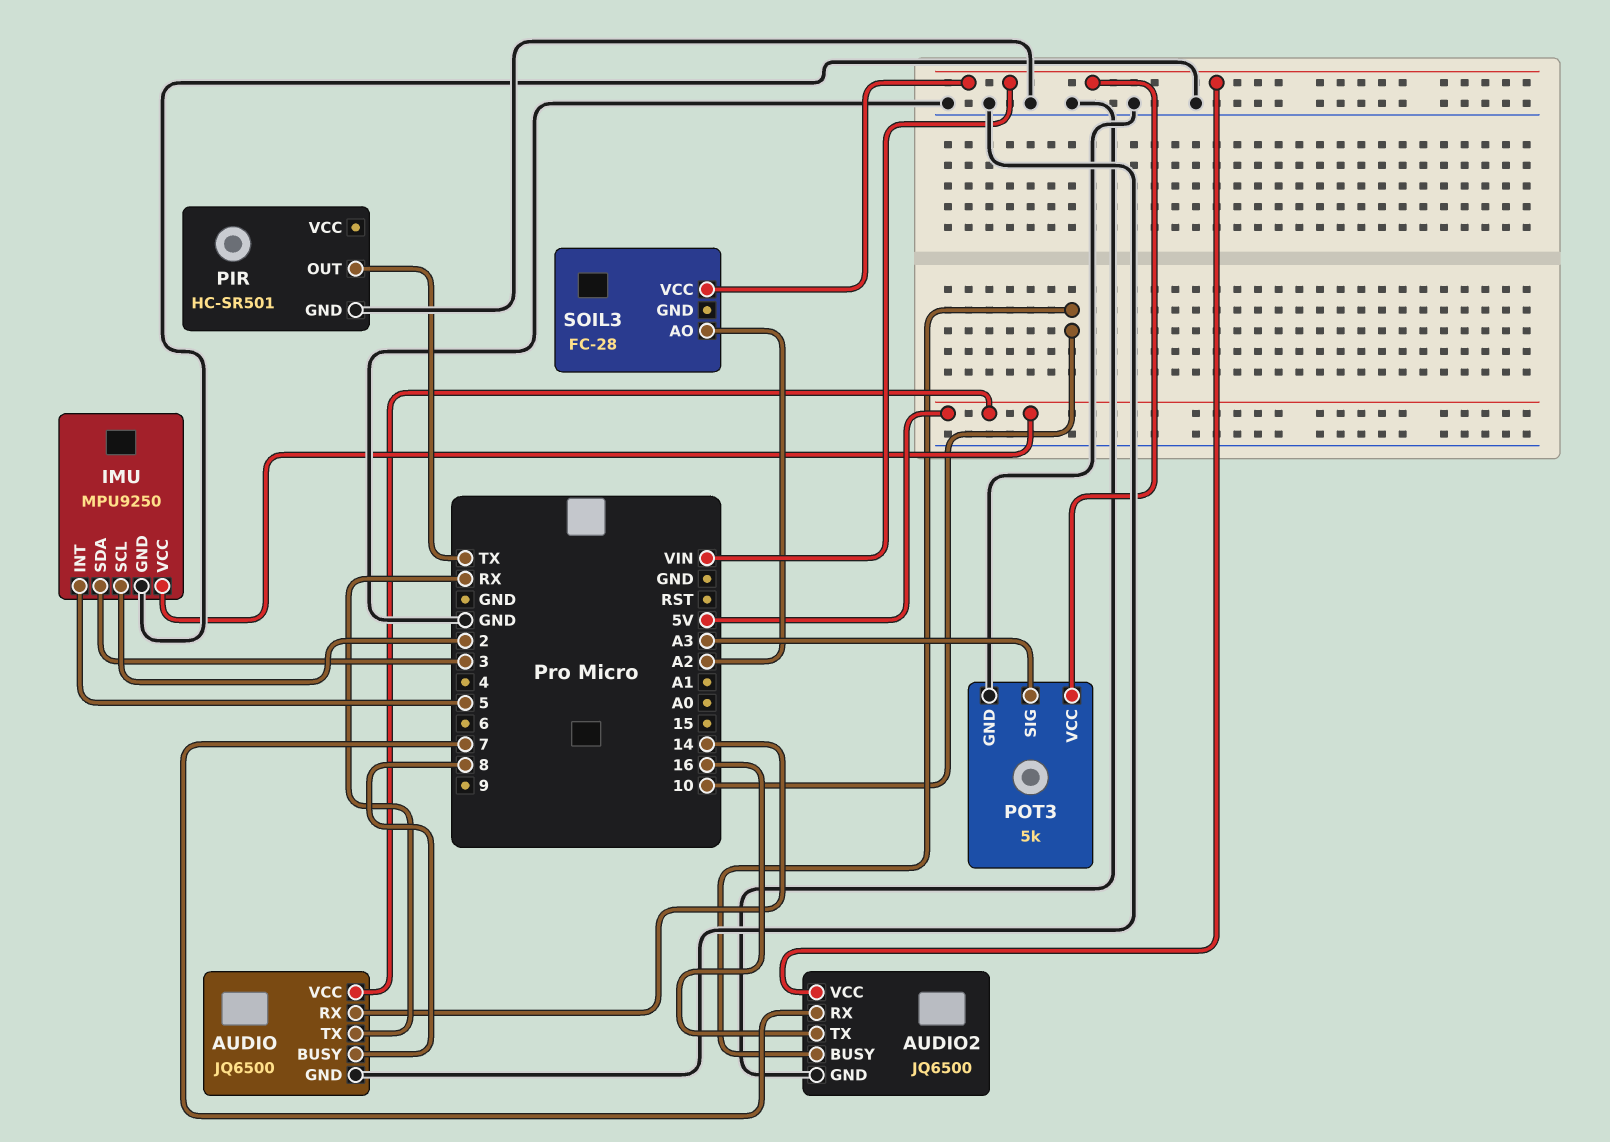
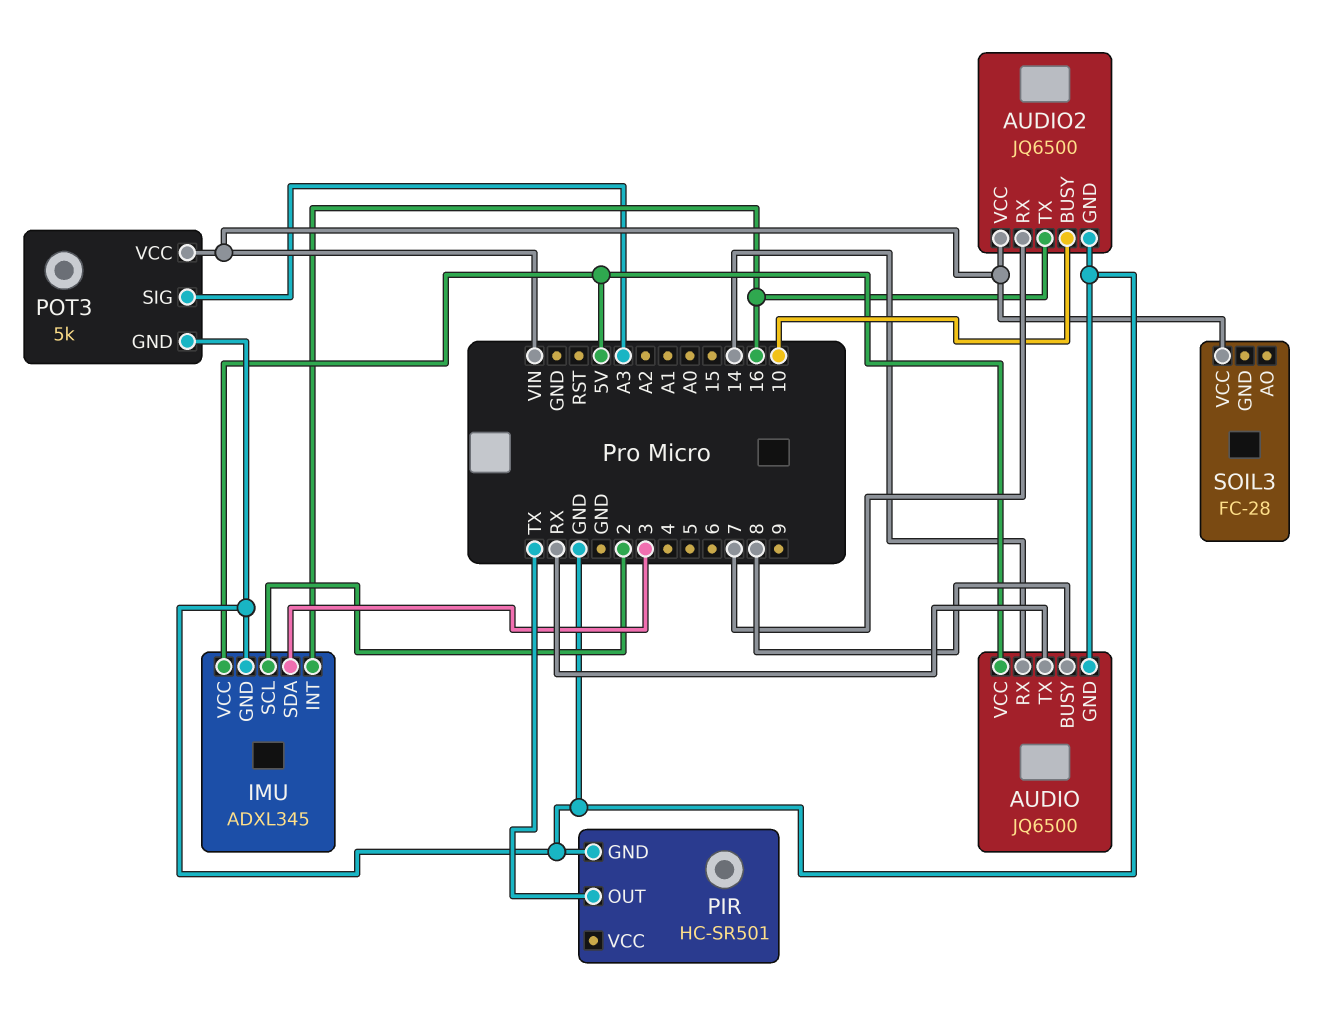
IMU: MPU9250 -> ADXL345
IMU pin INT: 5 -> 16
SOIL3 pin AO: A2 -> none

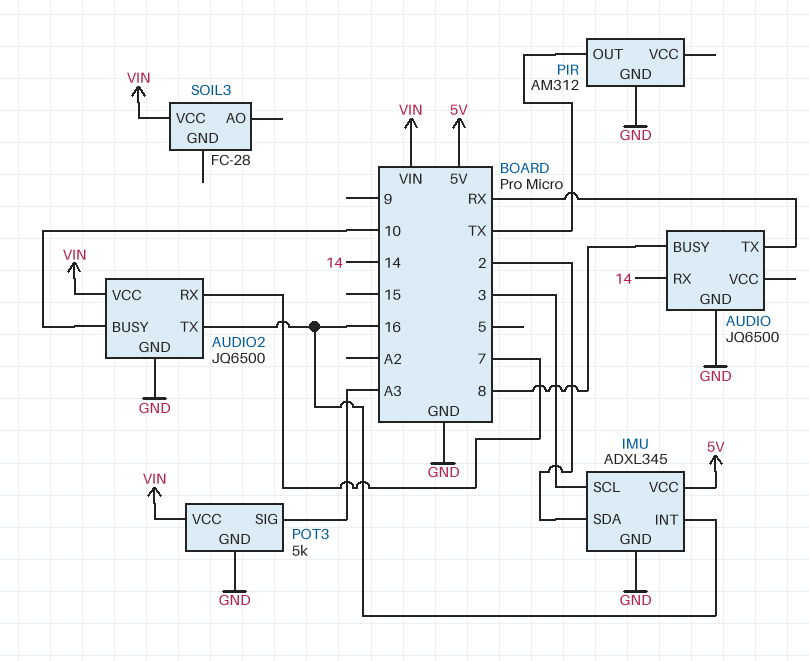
AUDIO pin VCC: 5V -> none
IMU pin SCL: 2 -> 3
IMU pin SDA: 3 -> 2
PIR: HC-SR501 -> AM312

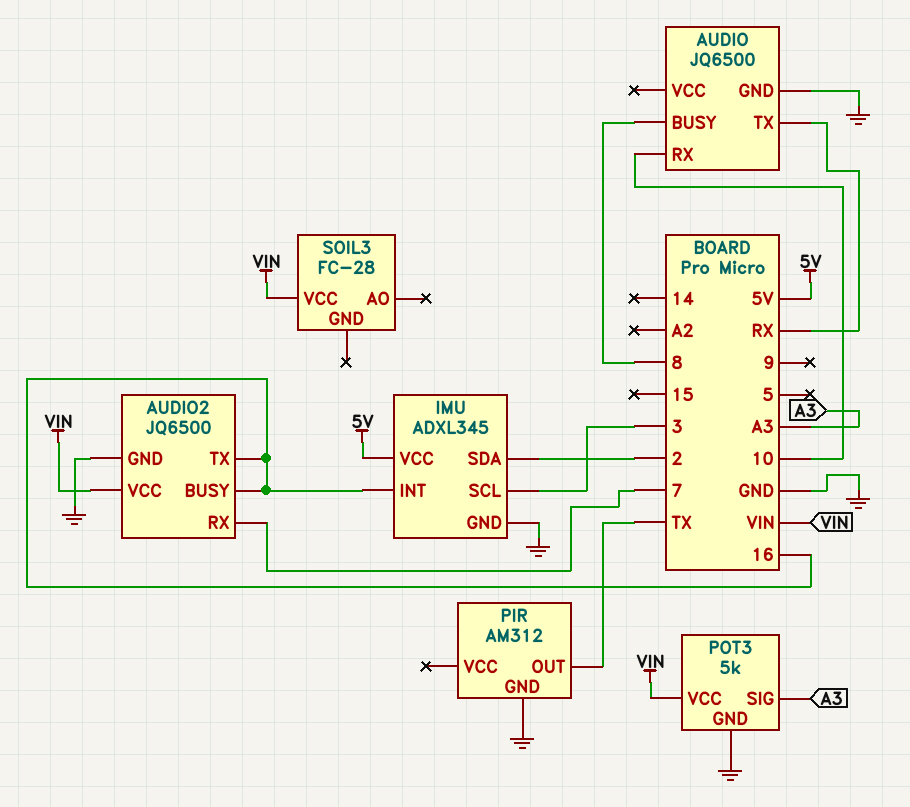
AUDIO pin RX: 14 -> 10
AUDIO2 pin BUSY: 10 -> 16

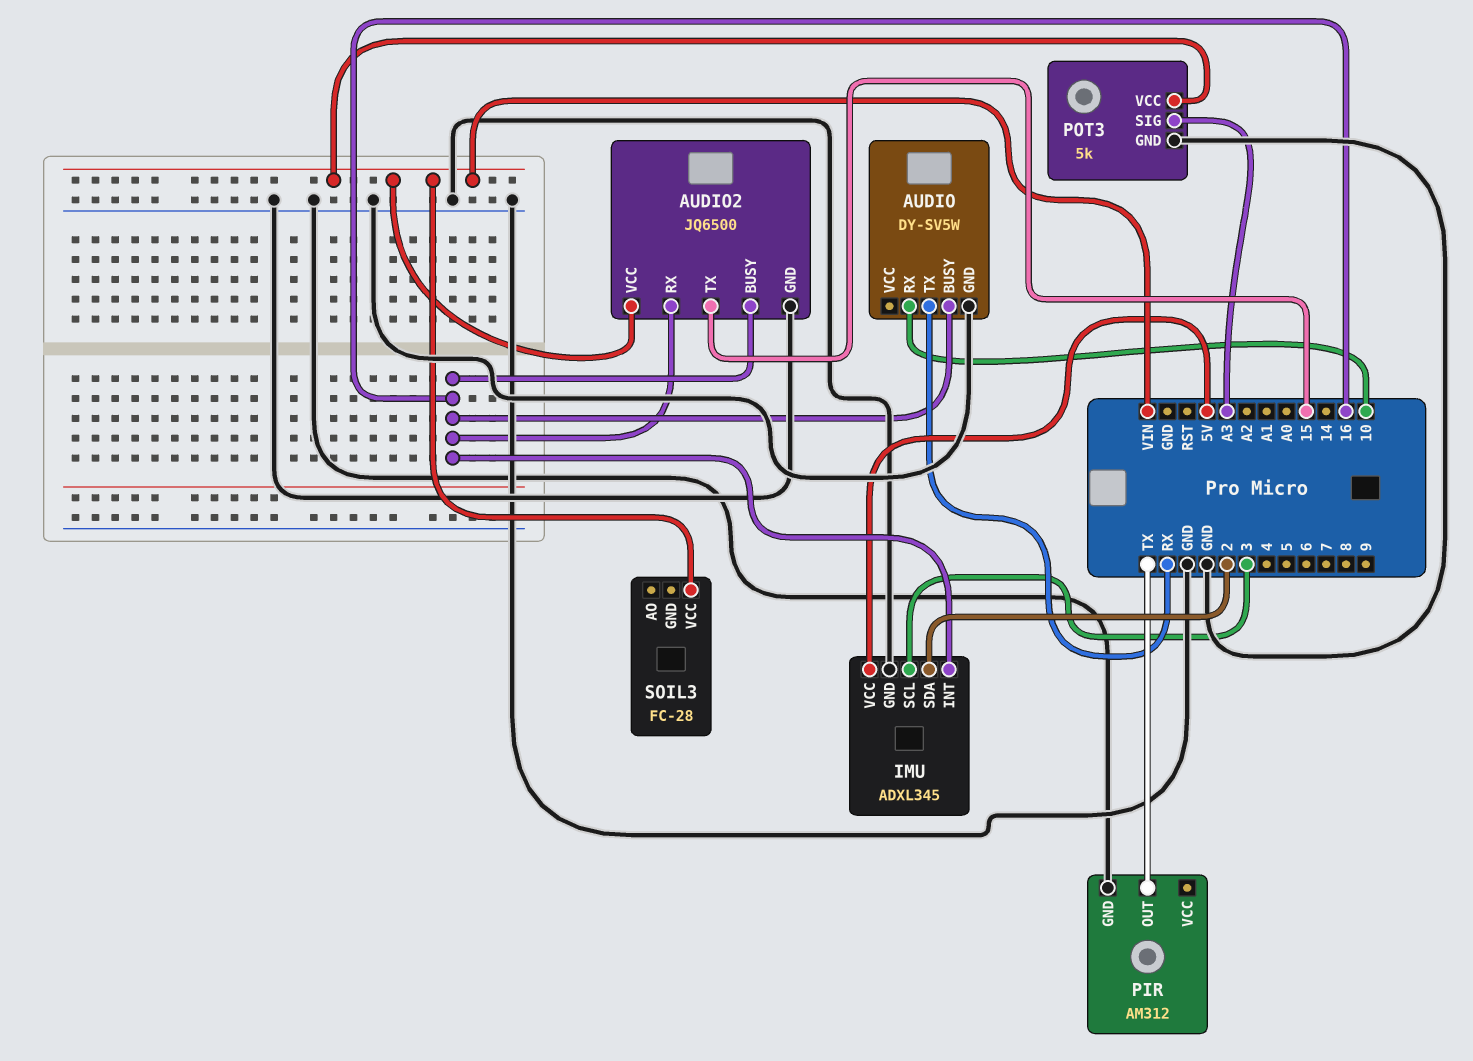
AUDIO: JQ6500 -> DY-SV5W
AUDIO pin BUSY: 8 -> 16
AUDIO2 pin RX: 7 -> 16
AUDIO2 pin TX: 16 -> 15

